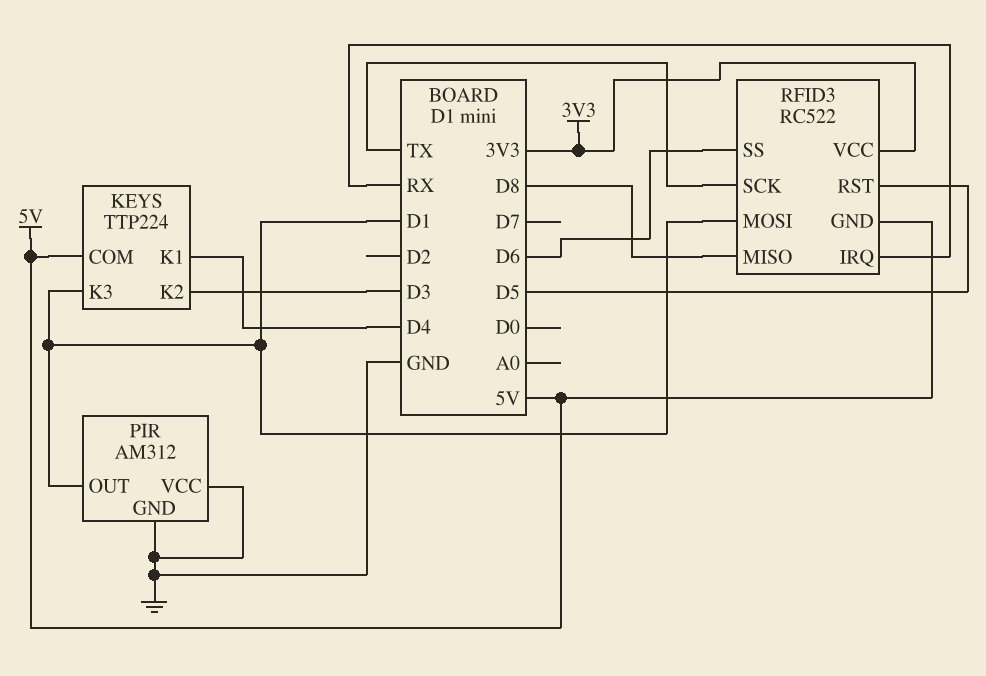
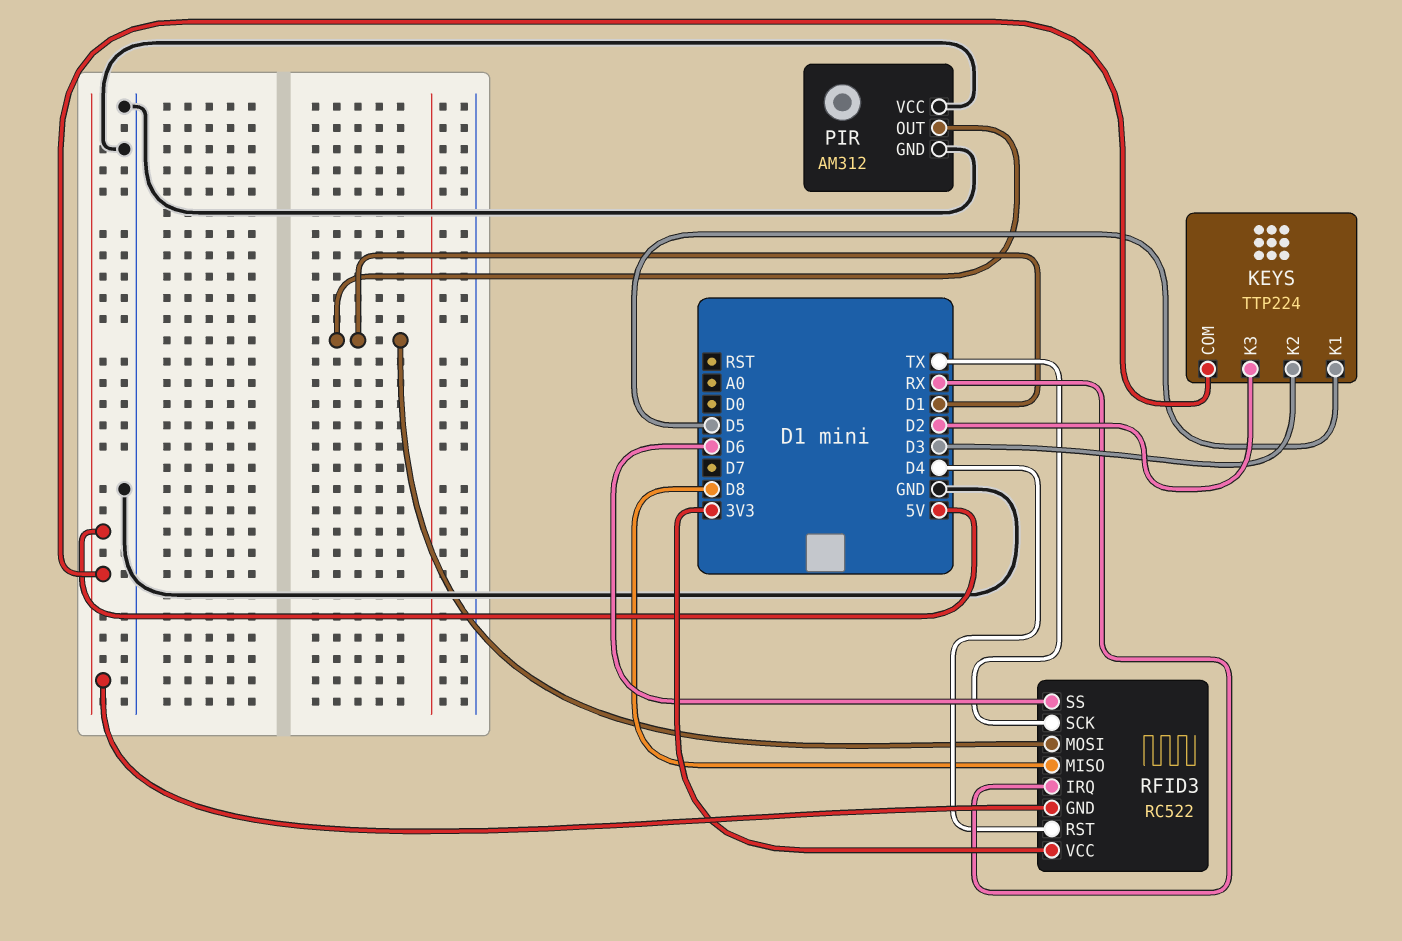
KEYS pin K1: D4 -> D5
KEYS pin K3: D1 -> D2
RFID3 pin RST: D5 -> D4

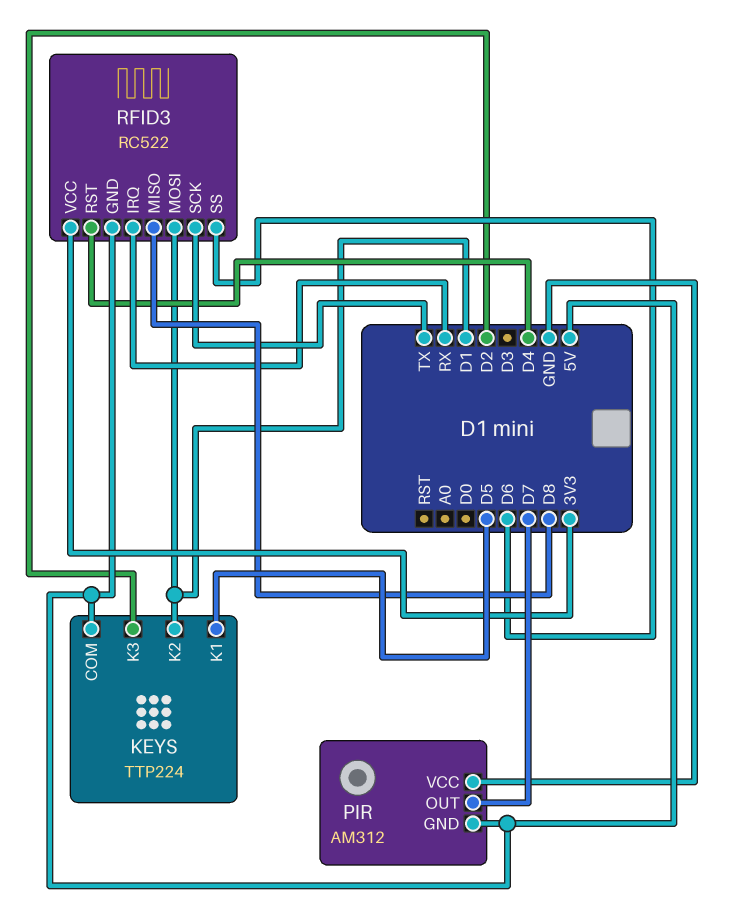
KEYS pin K2: D3 -> D1
PIR pin GND: GND -> 5V
PIR pin OUT: D1 -> D7

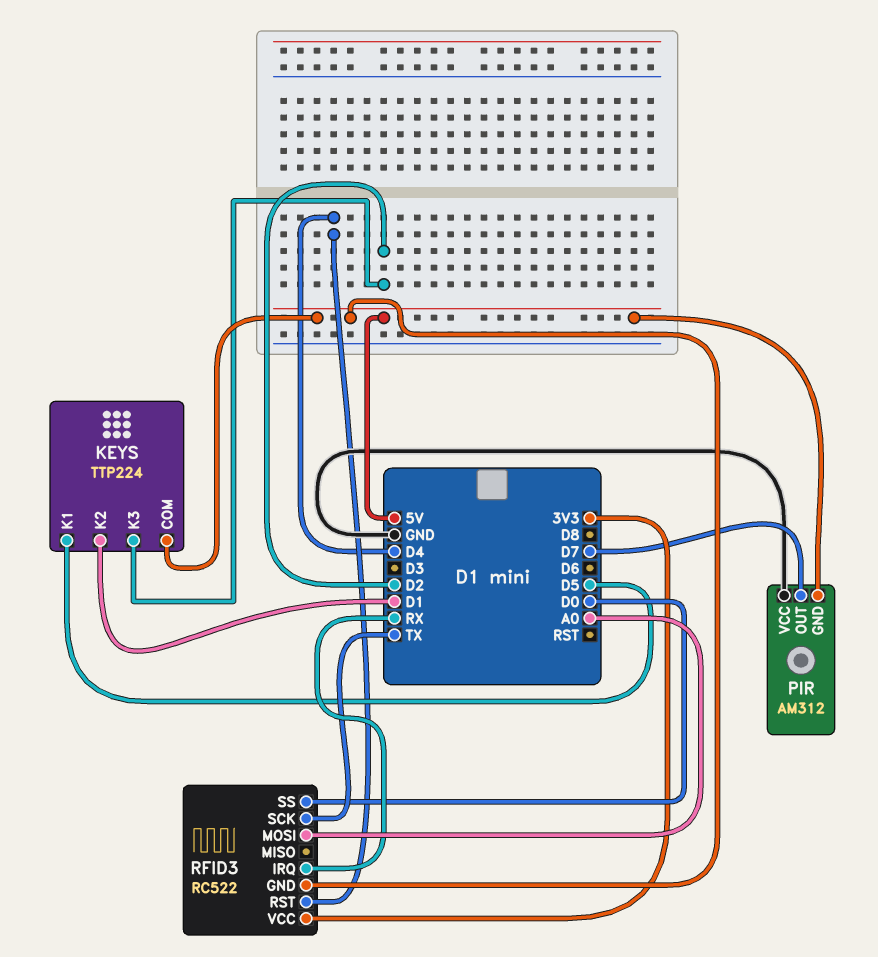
RFID3 pin MISO: D8 -> none
RFID3 pin MOSI: D1 -> A0
RFID3 pin SS: D6 -> D0

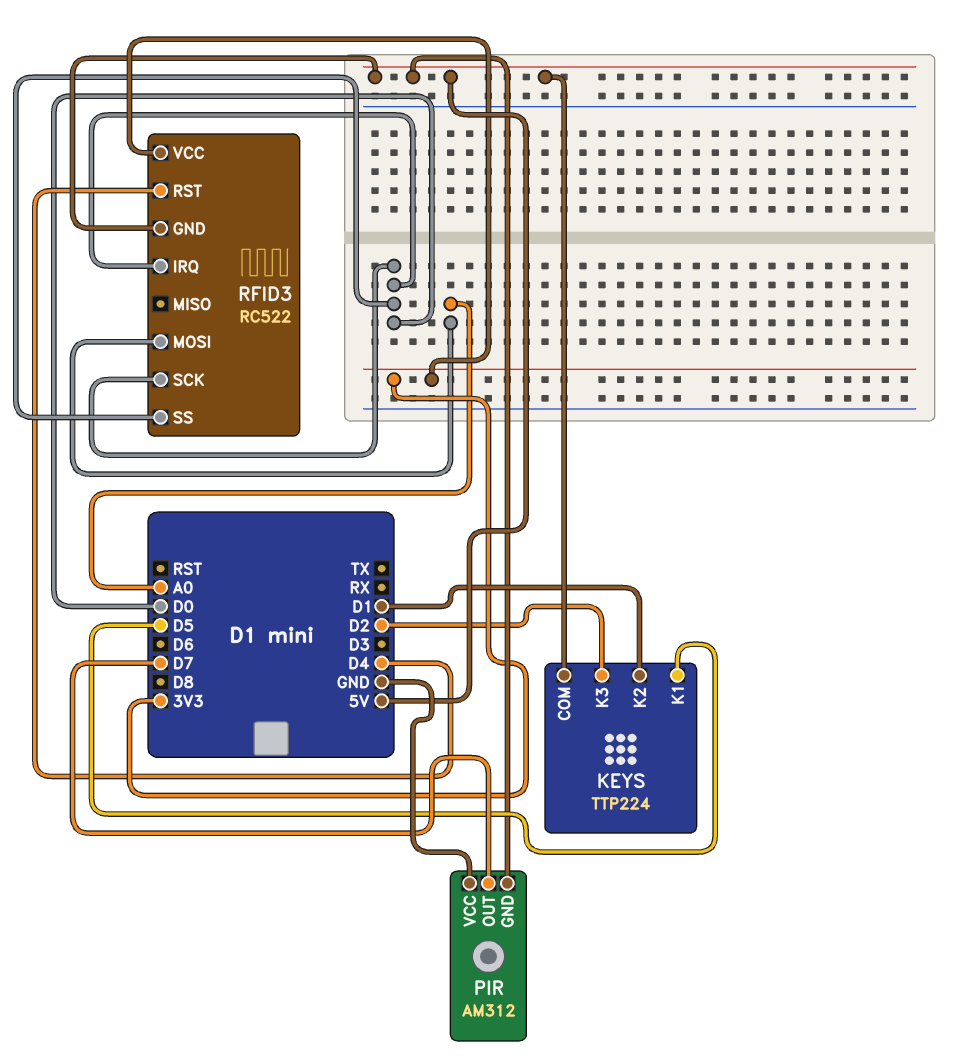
RFID3 pin IRQ: RX -> D0
RFID3 pin SCK: TX -> D0

